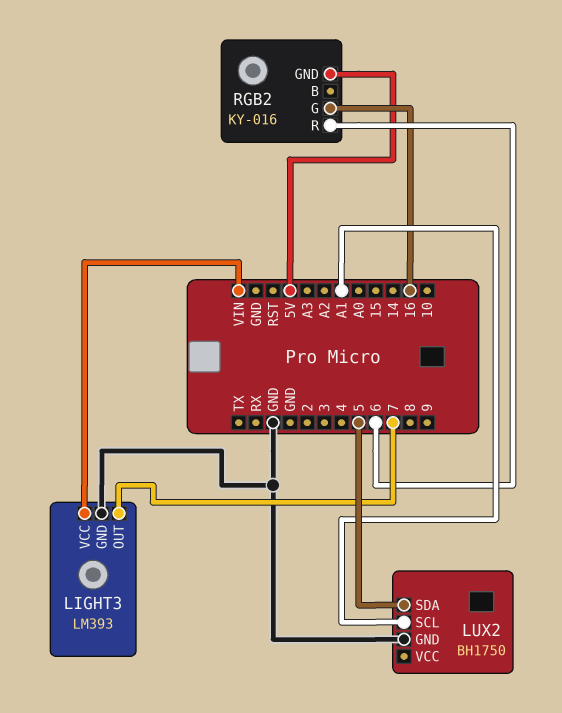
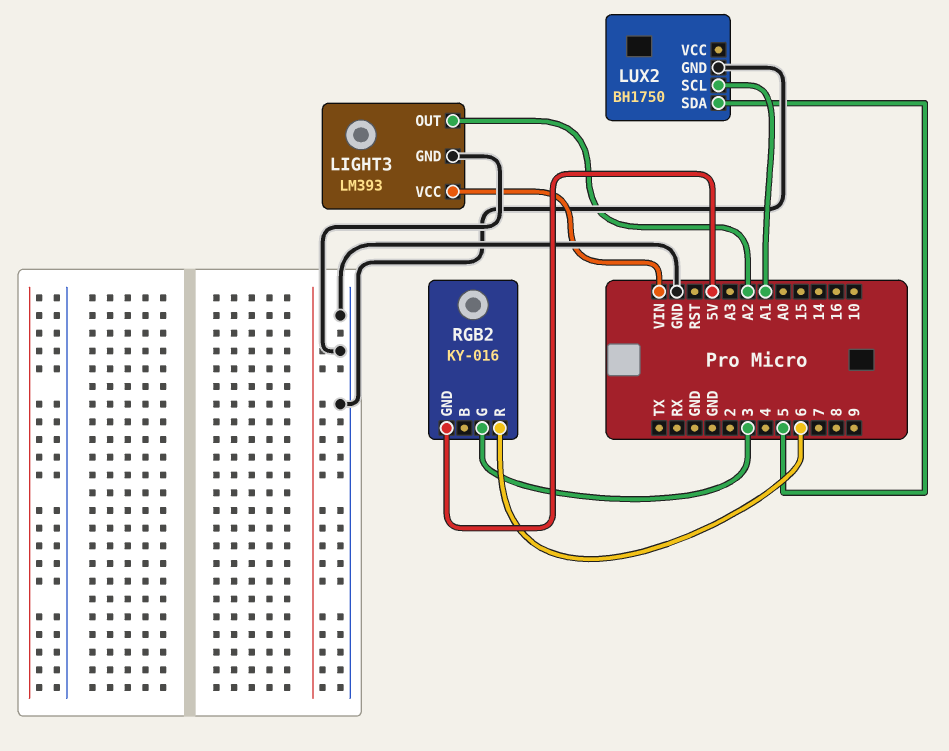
LIGHT3 pin OUT: 7 -> A2
RGB2 pin G: 16 -> 3

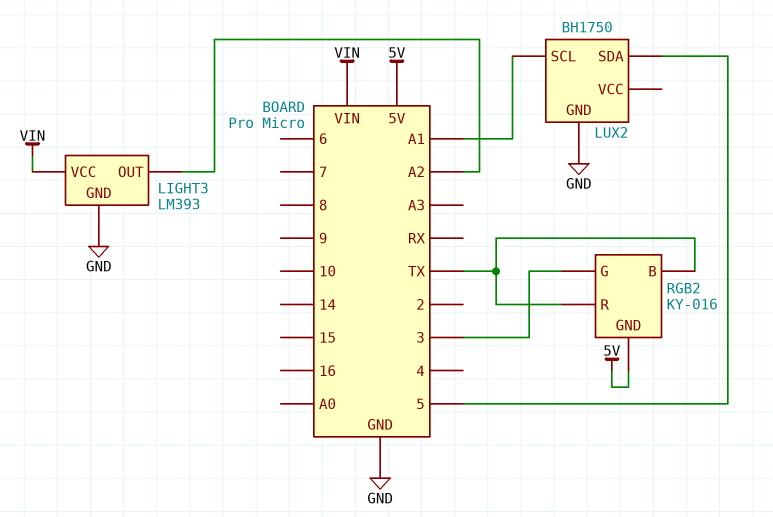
RGB2 pin B: none -> TX
RGB2 pin R: 6 -> TX

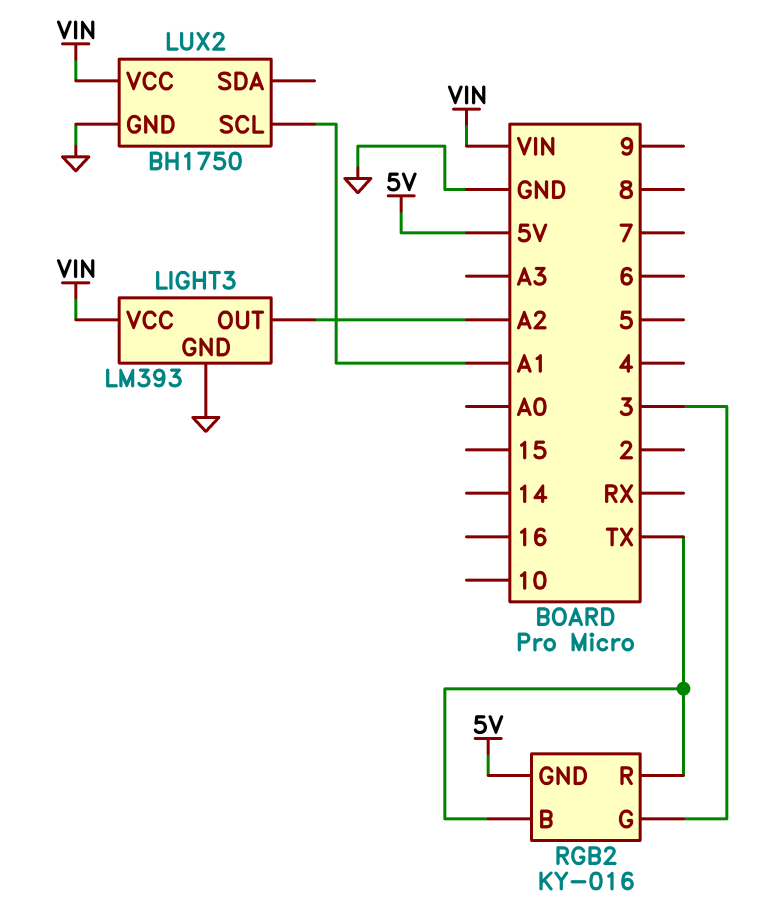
LUX2 pin SDA: 5 -> none
LUX2 pin VCC: none -> VIN

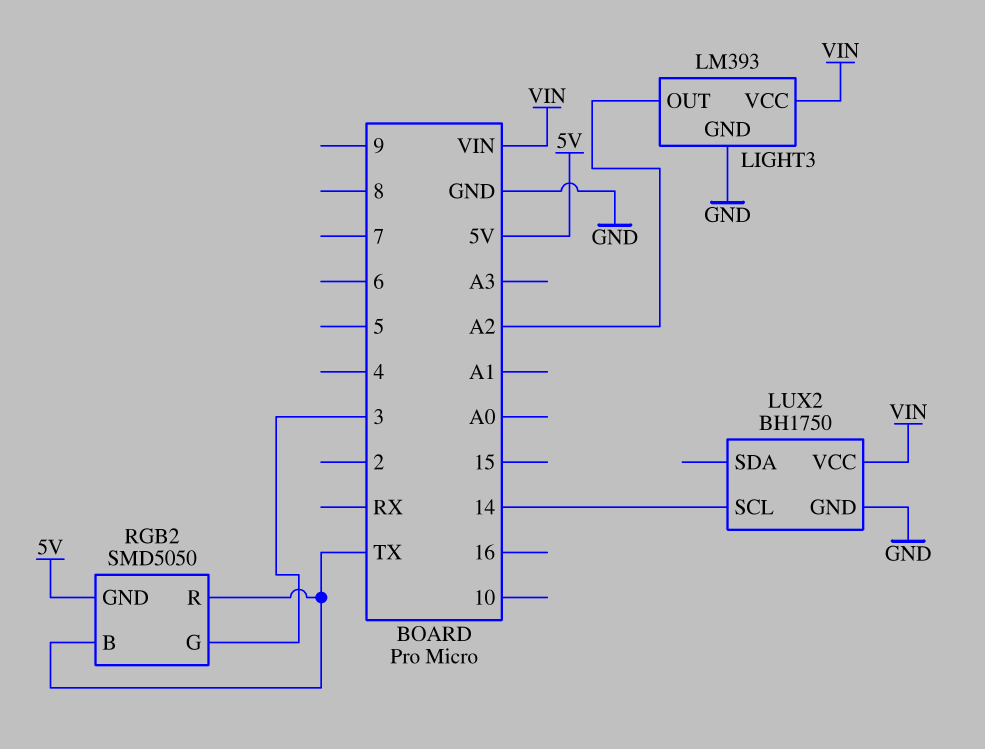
LUX2 pin SCL: A1 -> 14
RGB2: KY-016 -> SMD5050

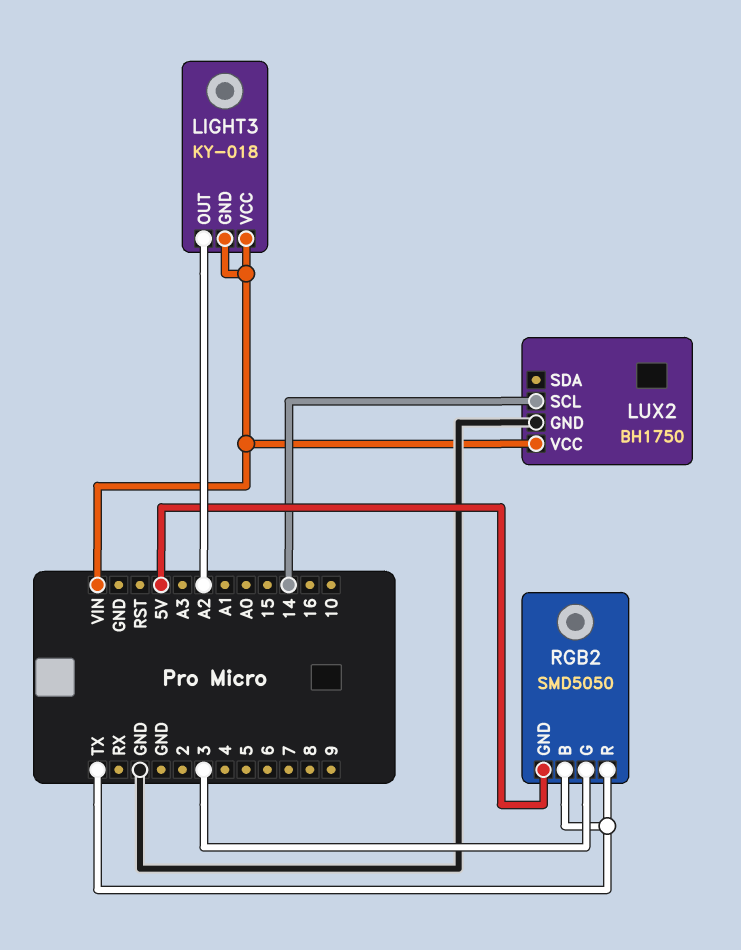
LIGHT3: LM393 -> KY-018
LIGHT3 pin GND: GND -> VIN

